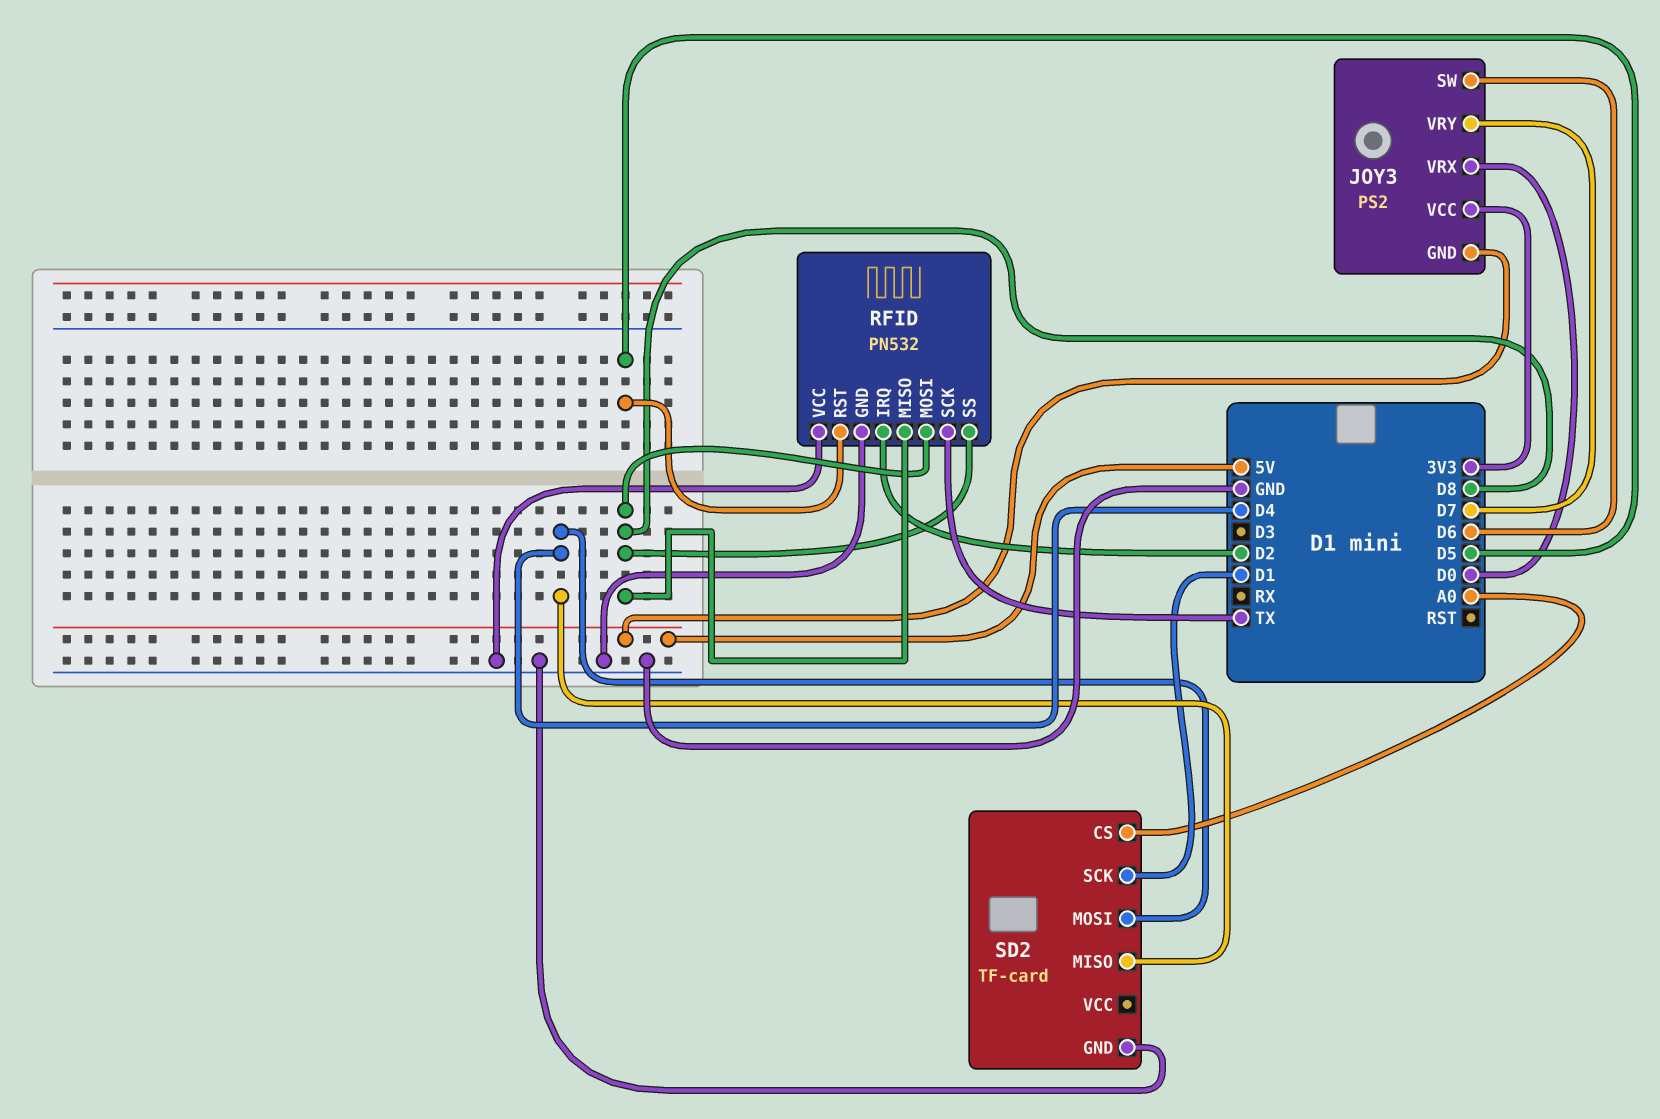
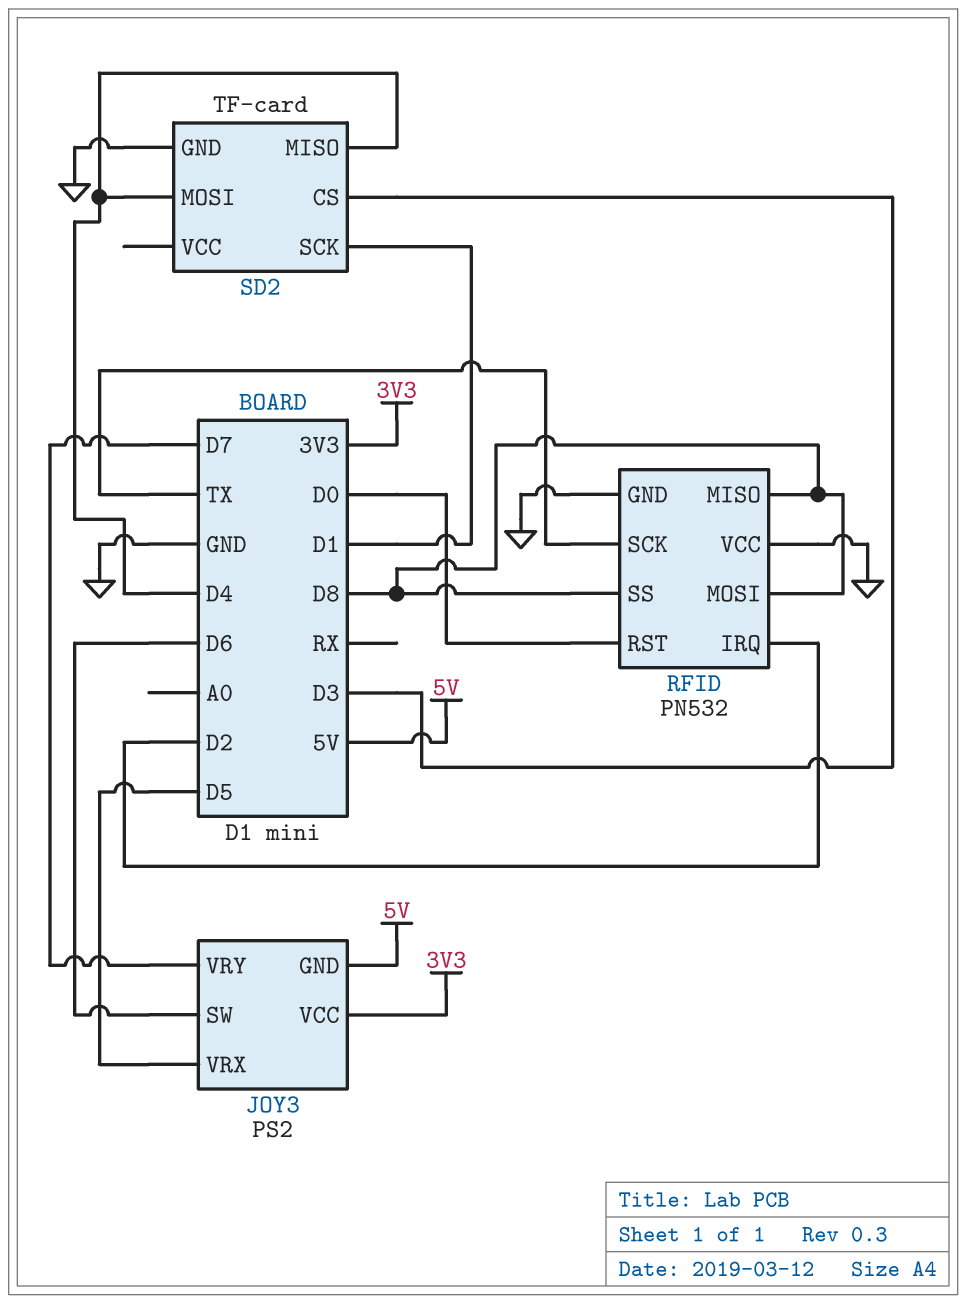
JOY3 pin VRX: D0 -> D5
RFID pin RST: D5 -> D0
SD2 pin CS: A0 -> D3

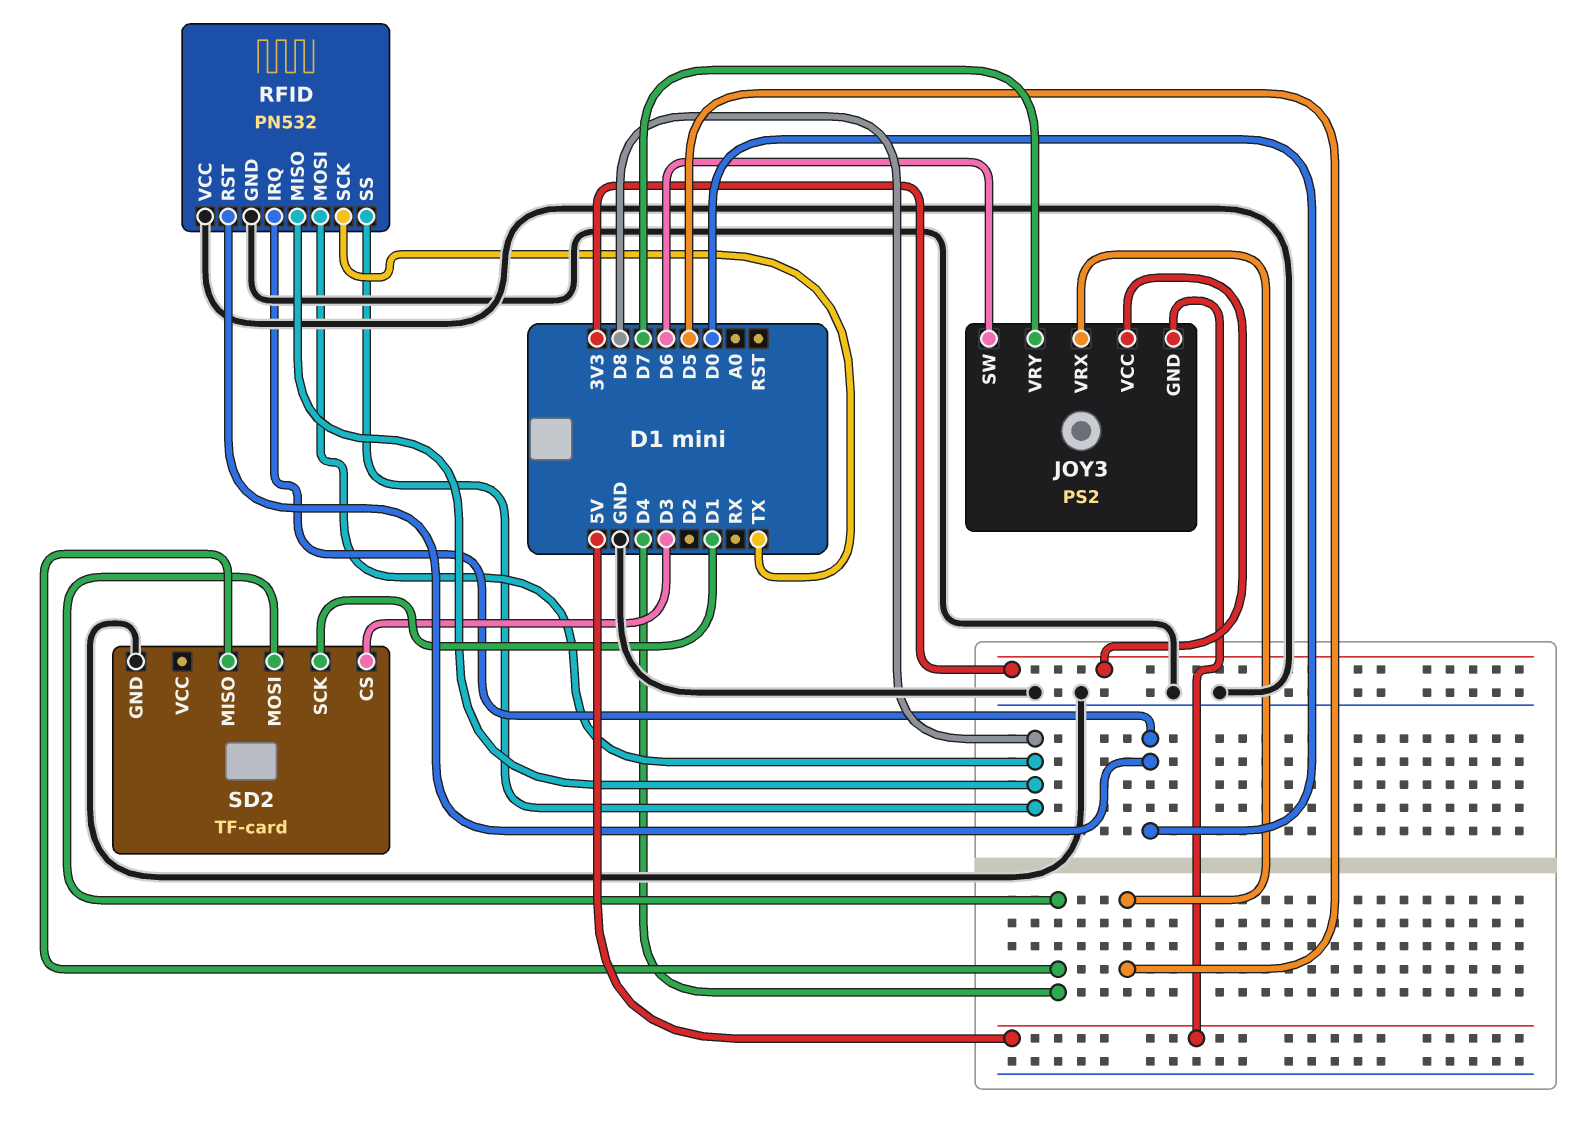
RFID pin IRQ: D2 -> D0

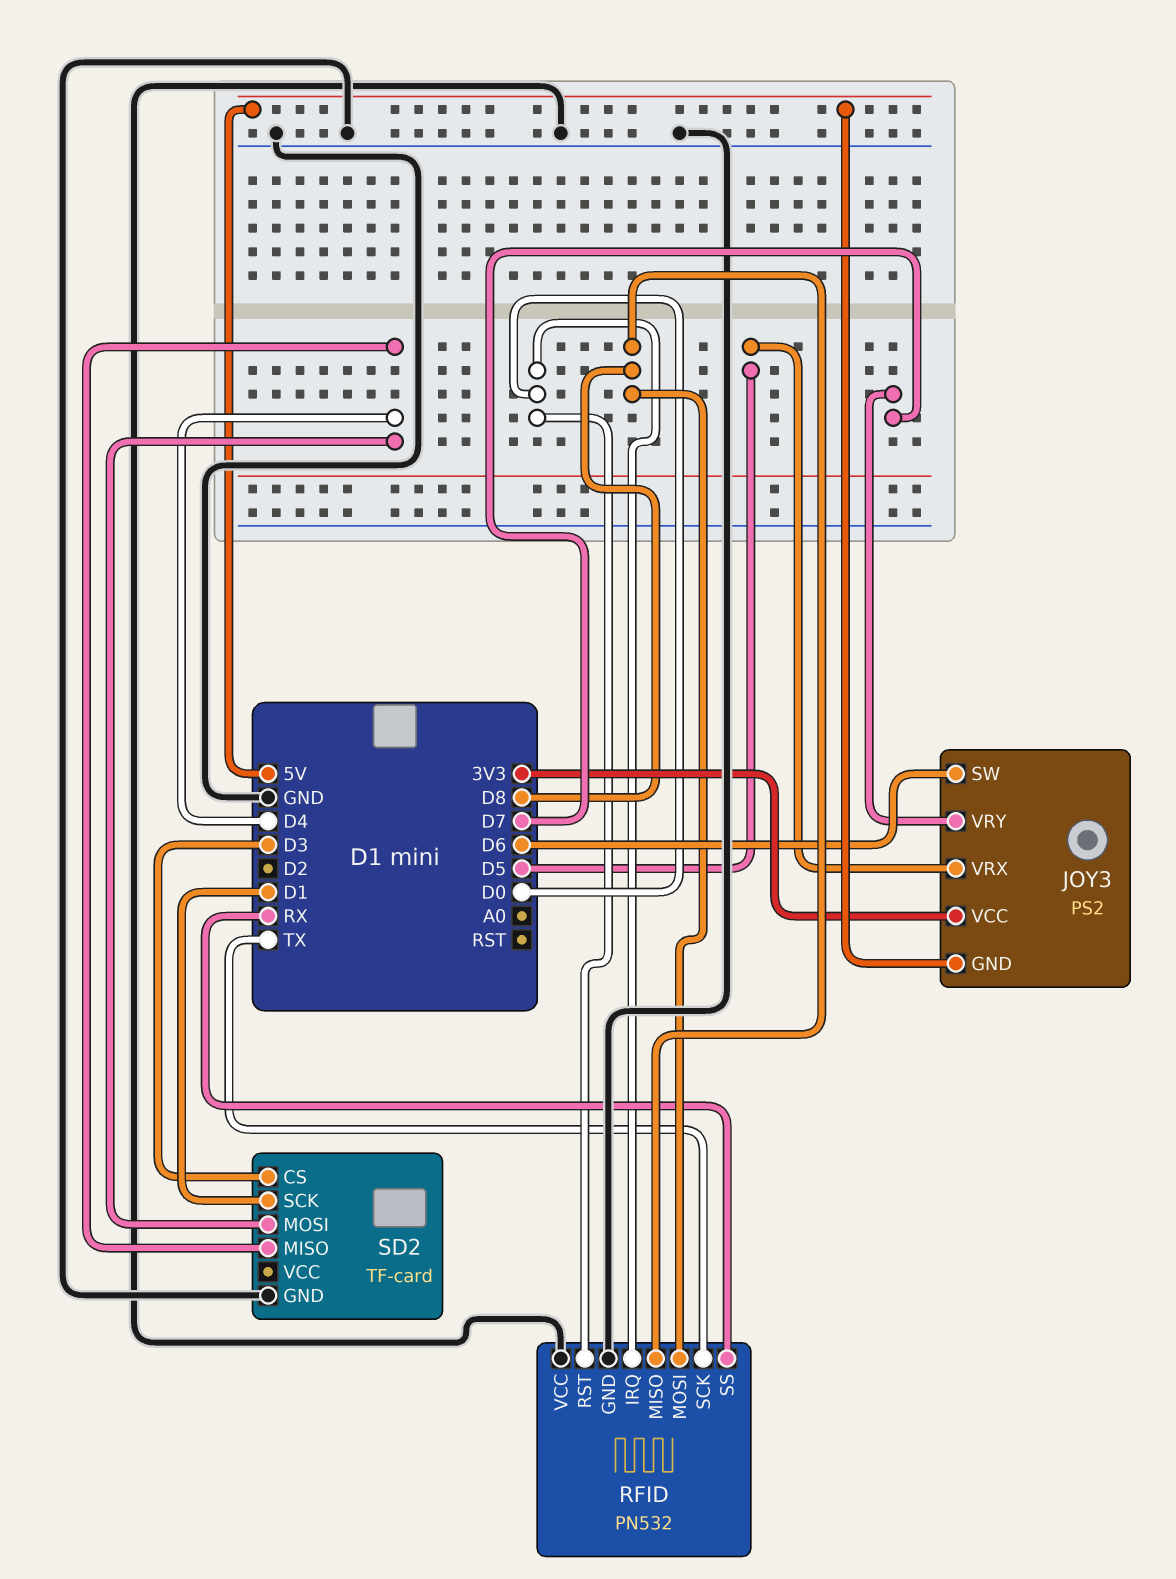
RFID pin SS: D8 -> RX

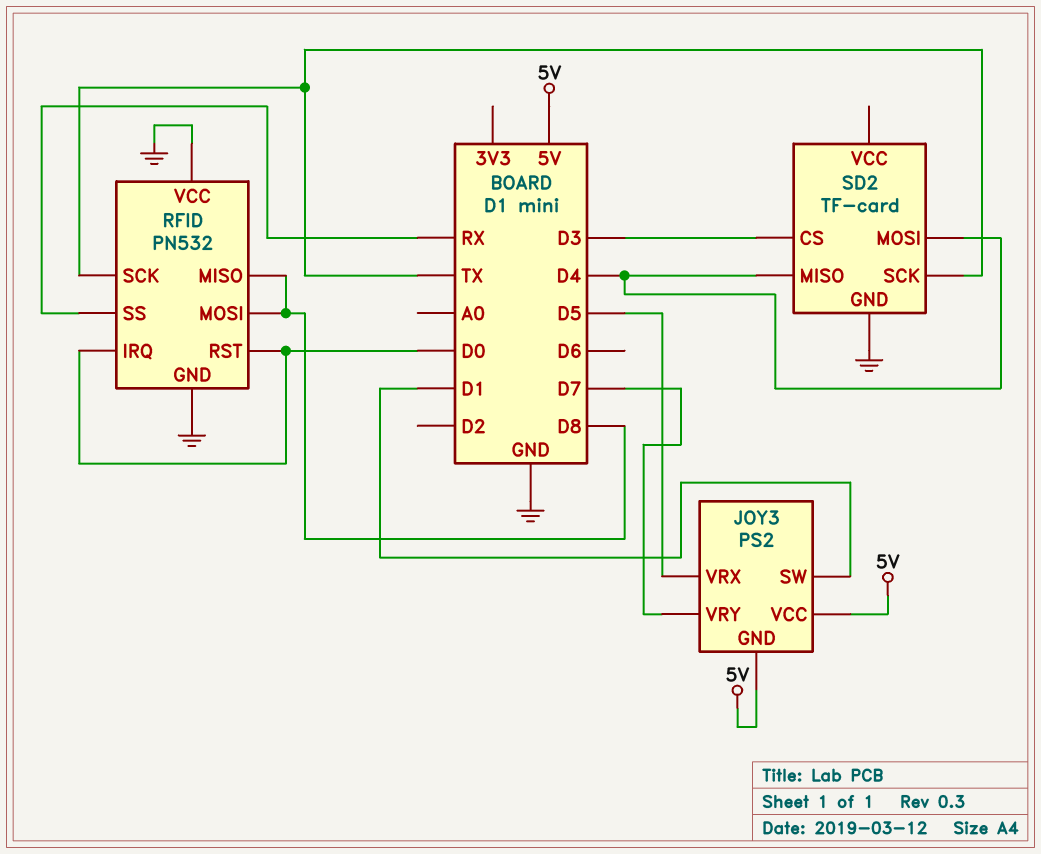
JOY3 pin SW: D6 -> D1
JOY3 pin VCC: 3V3 -> 5V
SD2 pin SCK: D1 -> TX

